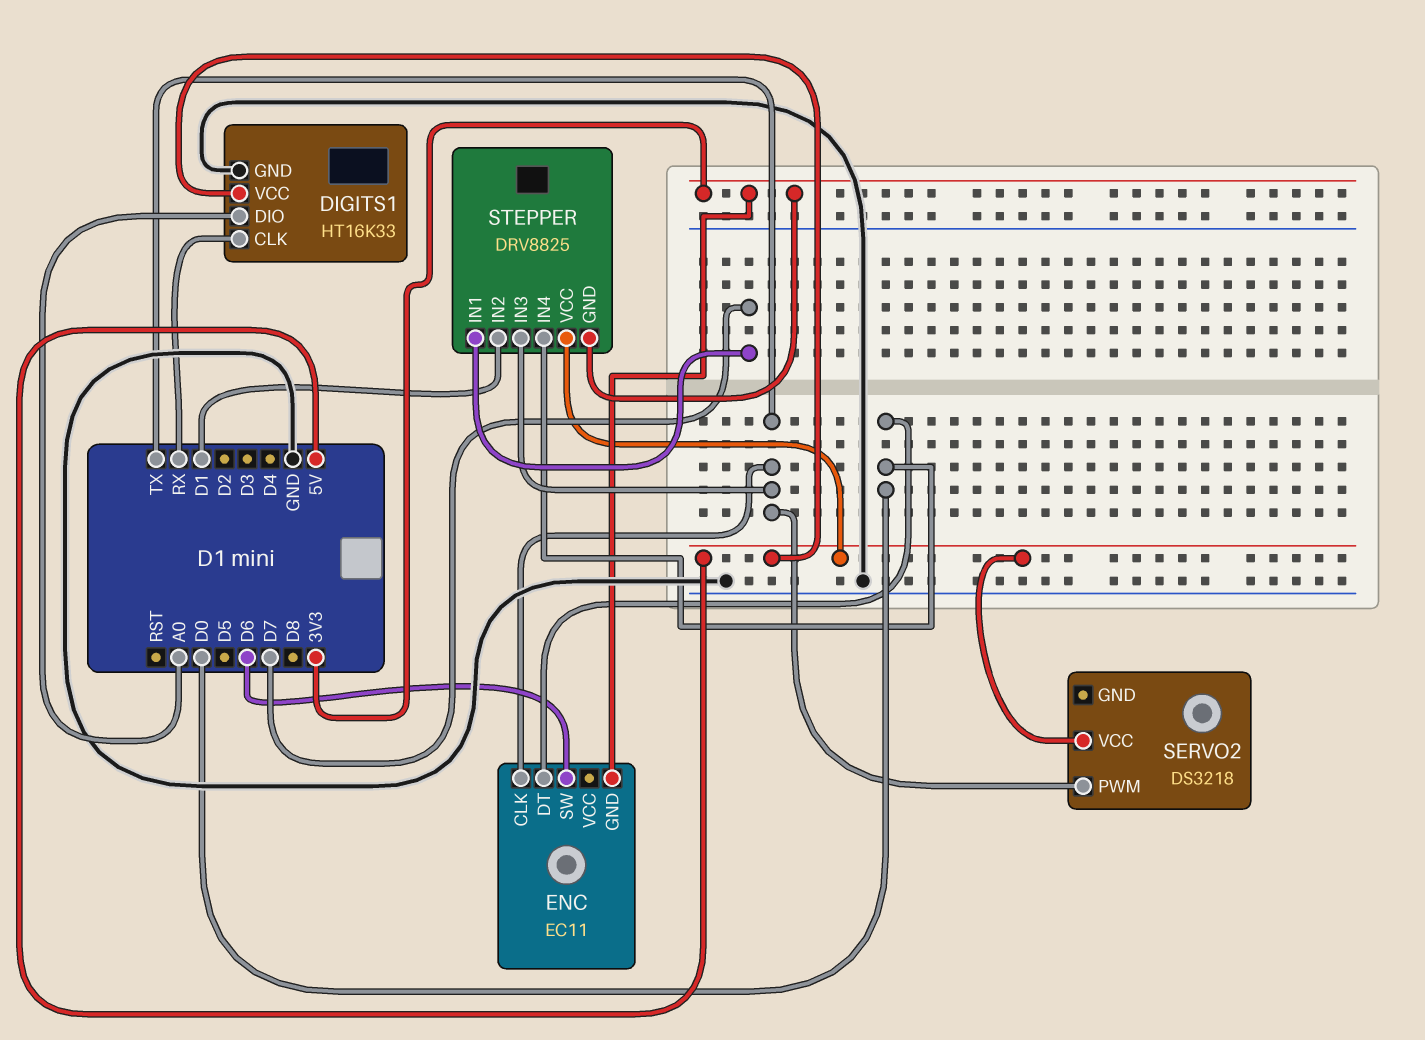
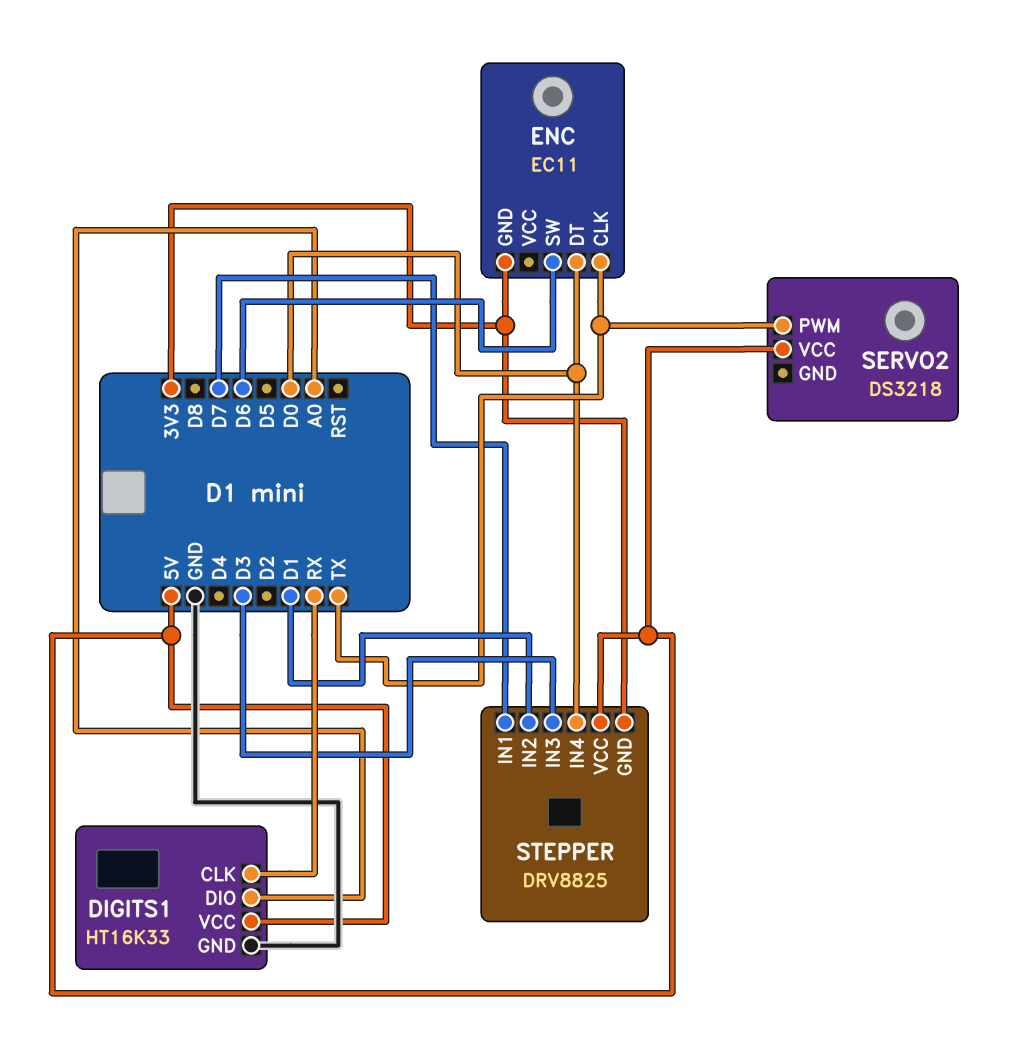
STEPPER pin IN3: TX -> D3

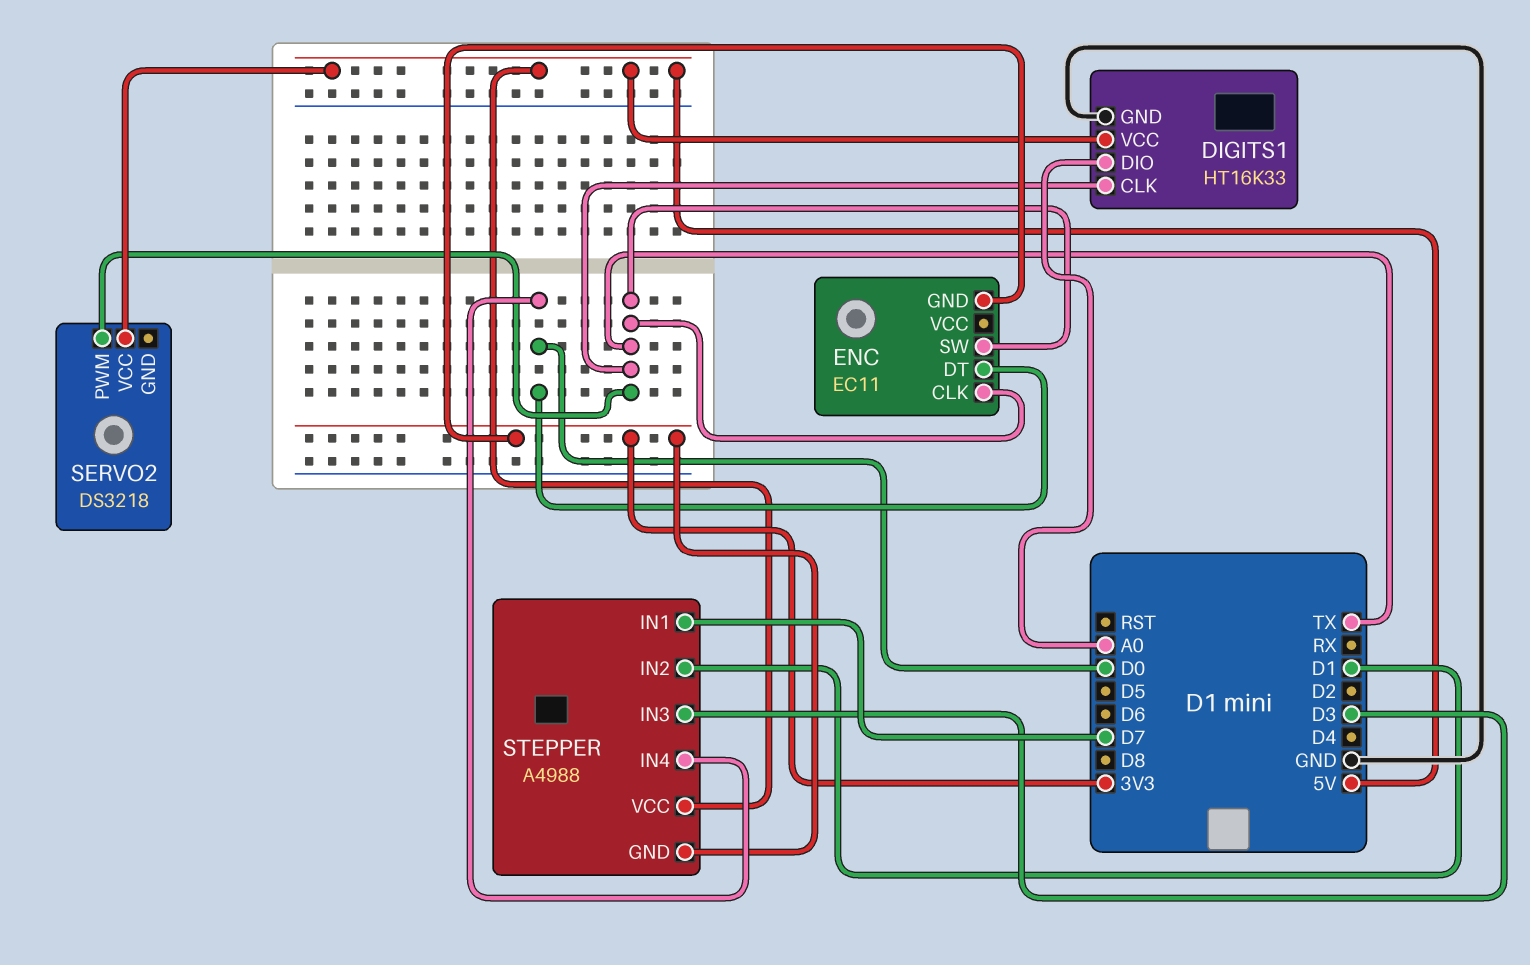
DIGITS1 pin CLK: RX -> TX
ENC pin SW: D6 -> TX
STEPPER: DRV8825 -> A4988

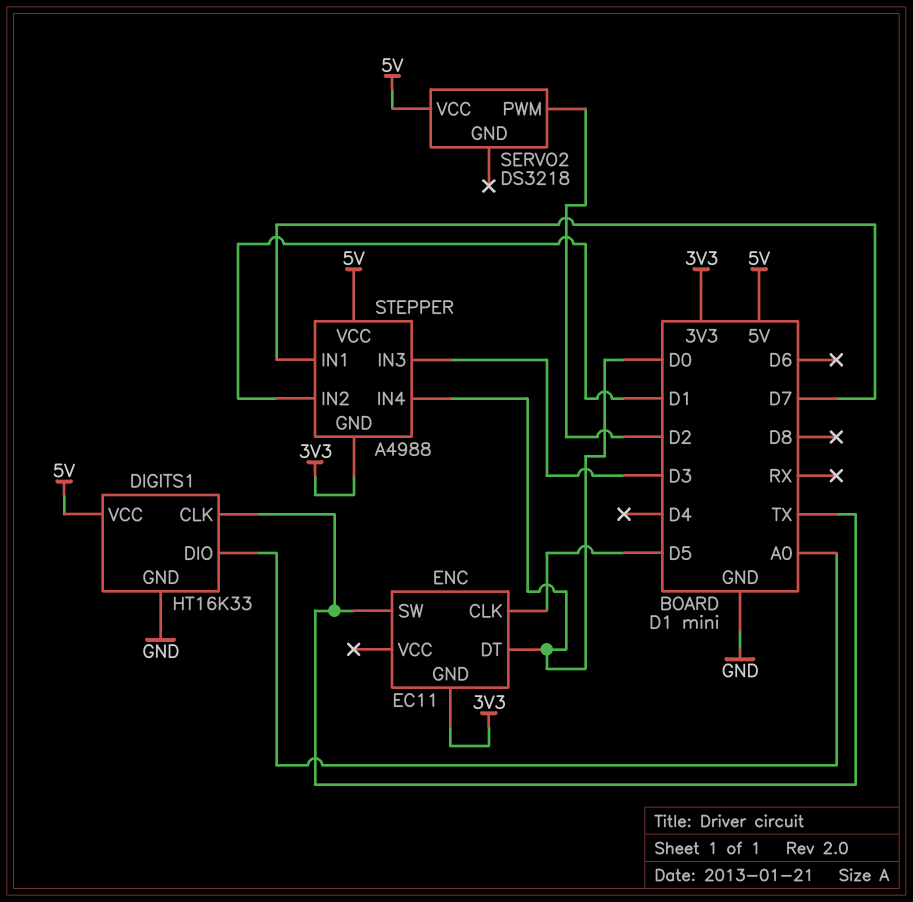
ENC pin CLK: TX -> D5
SERVO2 pin PWM: TX -> D2

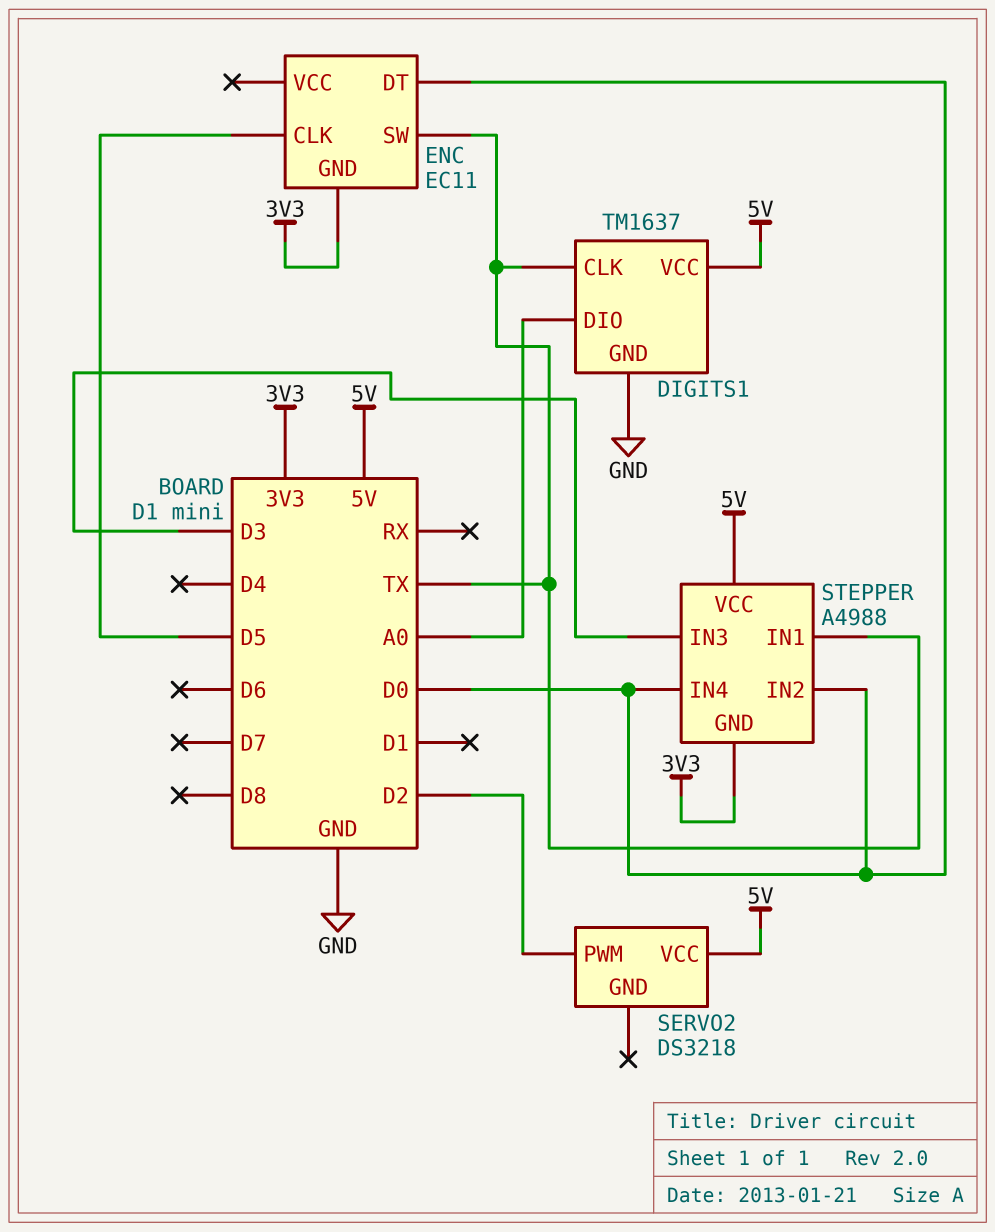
DIGITS1: HT16K33 -> TM1637
STEPPER pin IN1: D7 -> TX
STEPPER pin IN2: D1 -> D0

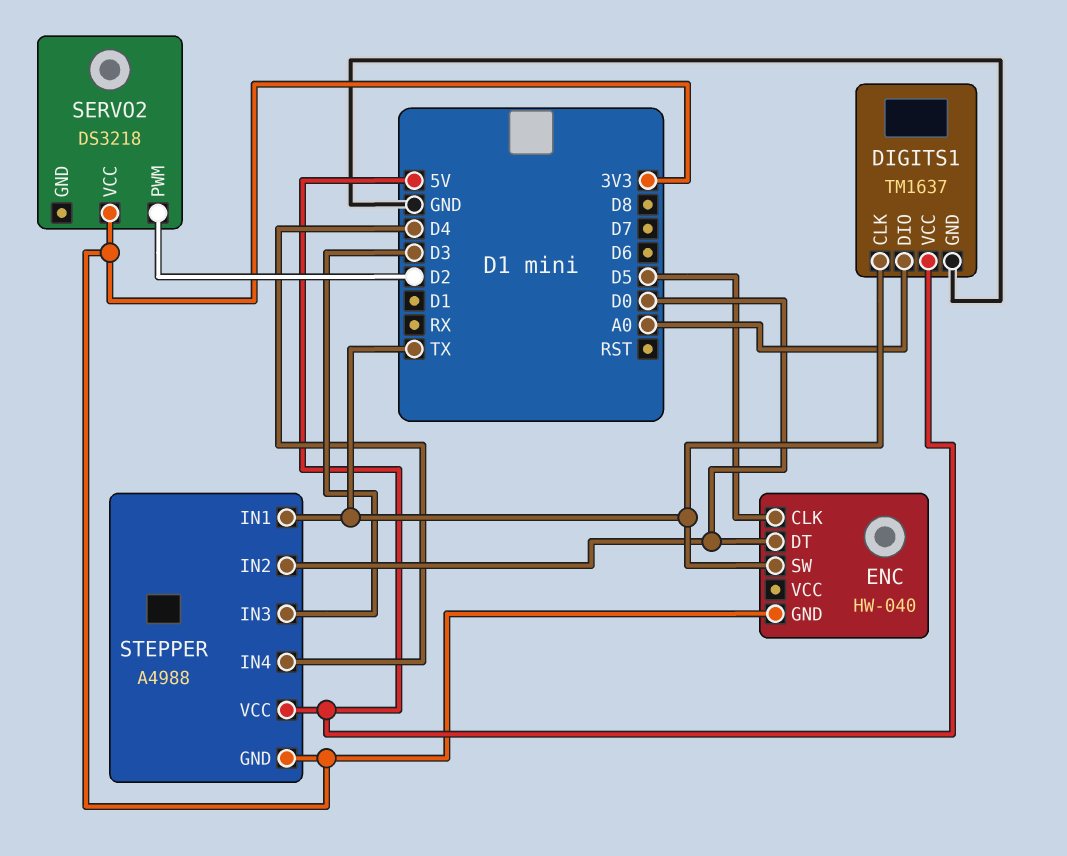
ENC: EC11 -> HW-040
SERVO2 pin VCC: 5V -> 3V3
STEPPER pin IN4: D0 -> D4

